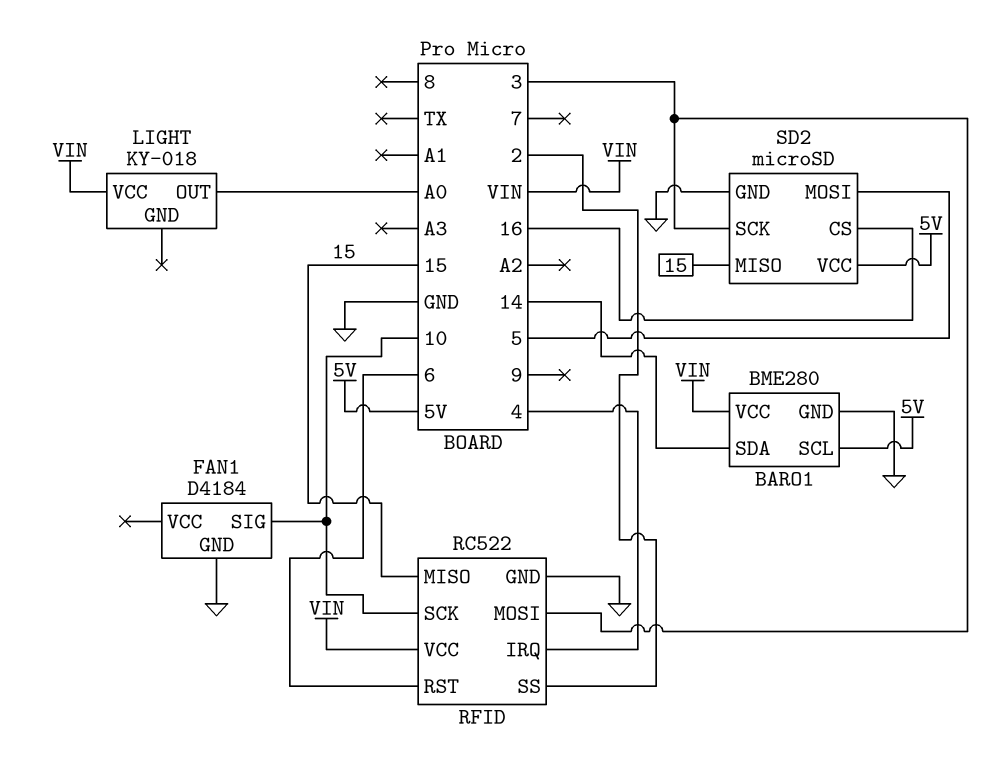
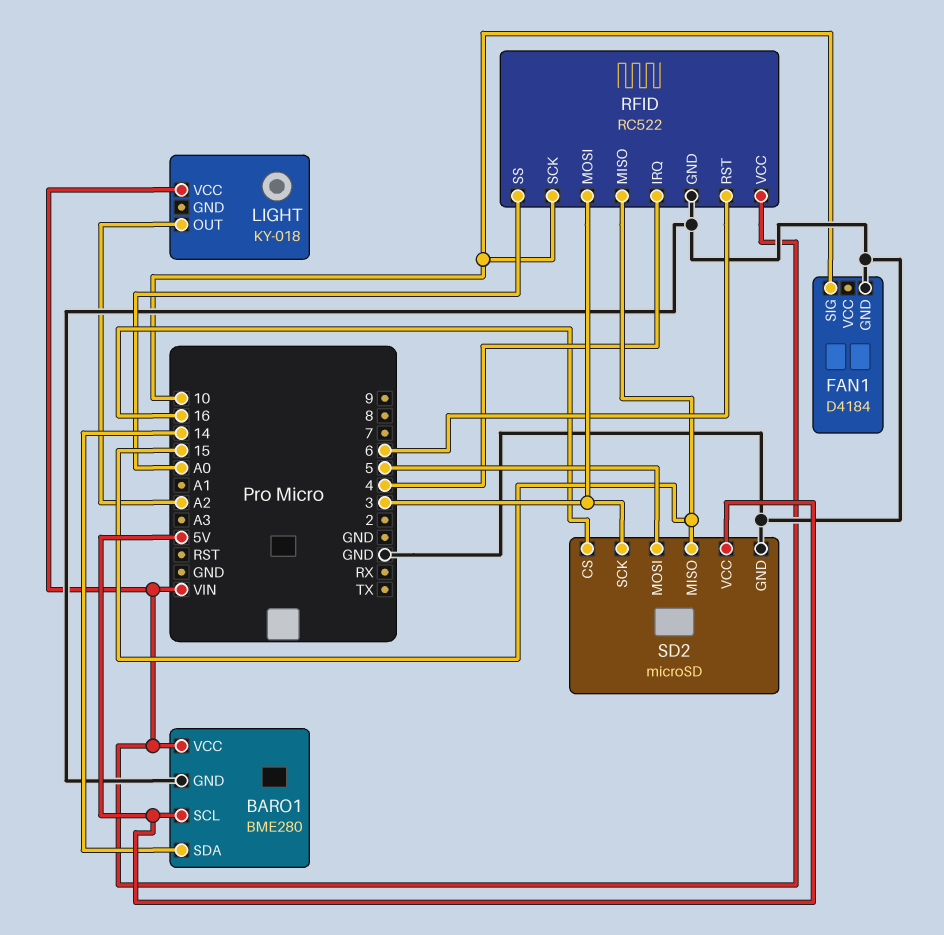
LIGHT pin OUT: A0 -> A2
RFID pin SS: 2 -> A0

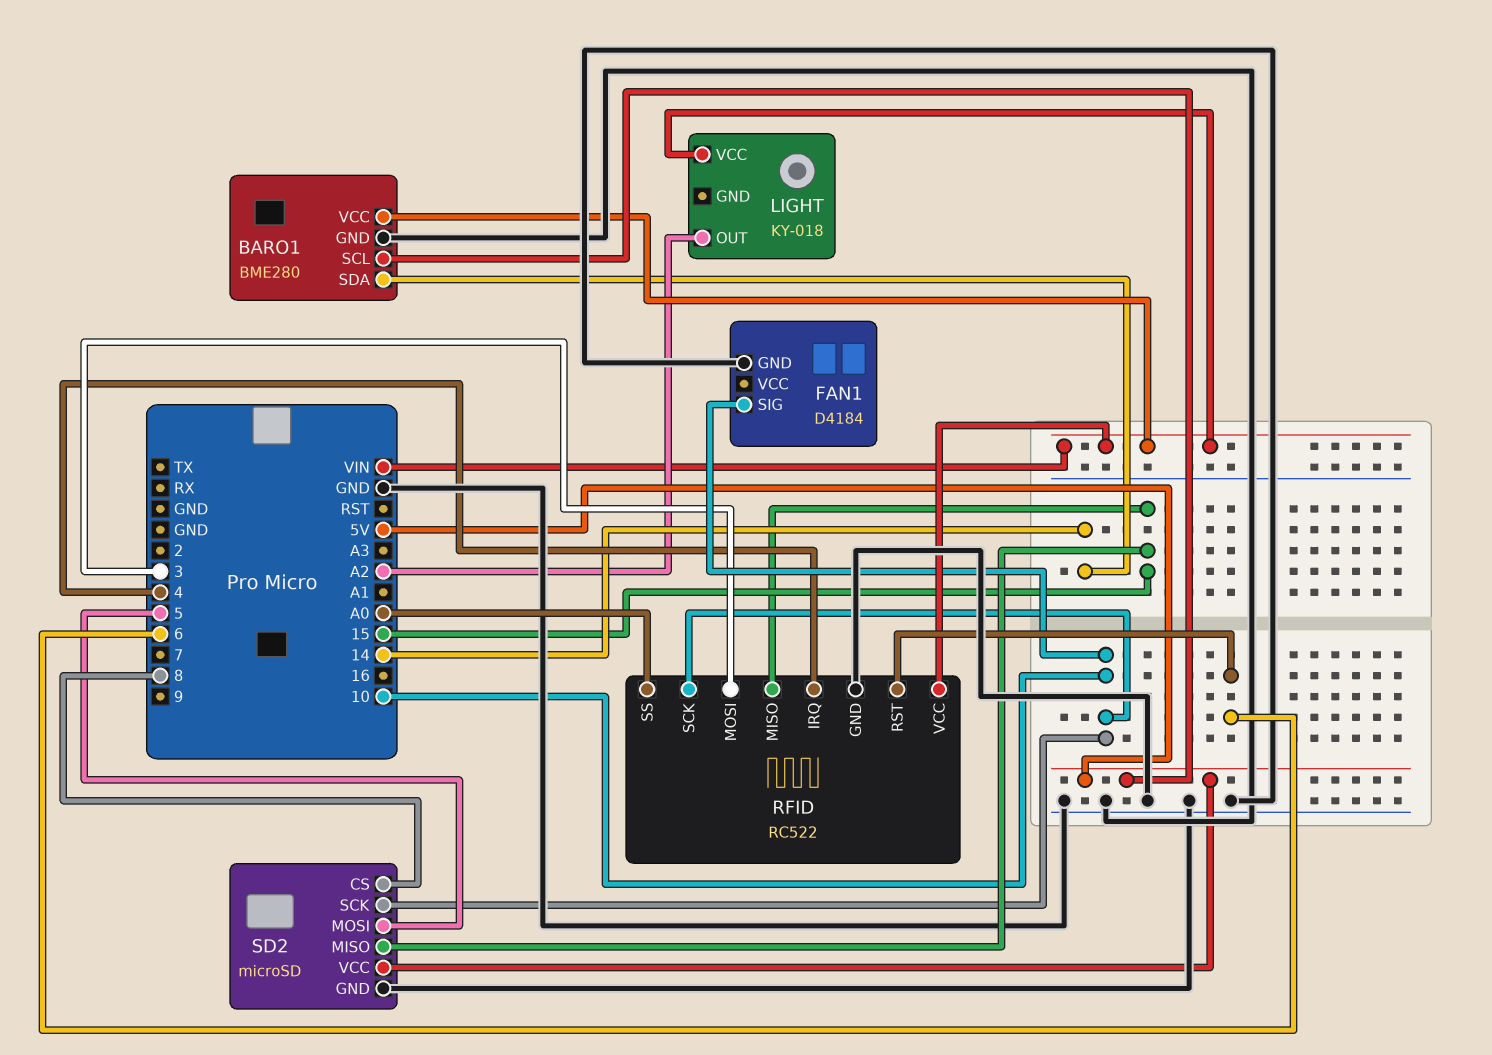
SD2 pin CS: 16 -> 8
SD2 pin SCK: 3 -> 10

